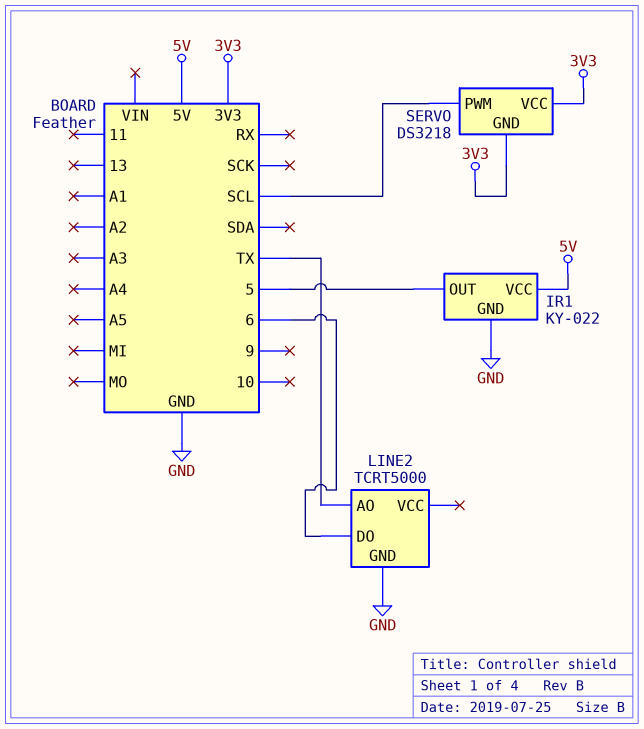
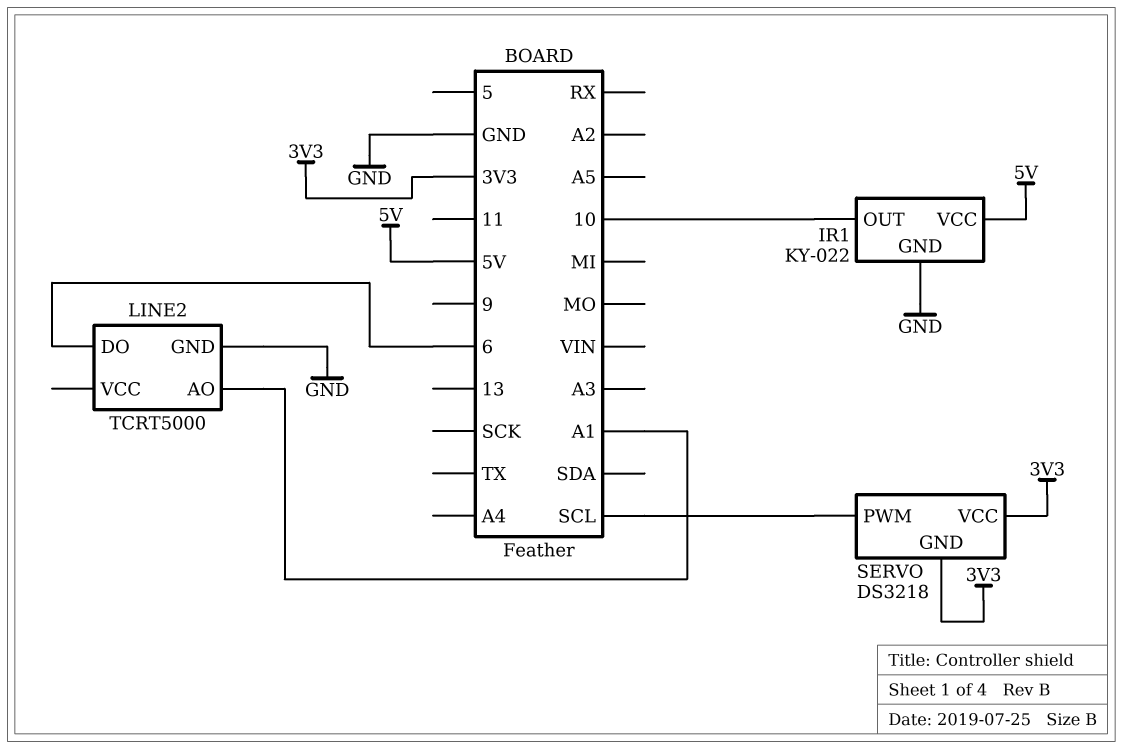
IR1 pin OUT: 5 -> 10
LINE2 pin AO: TX -> A1

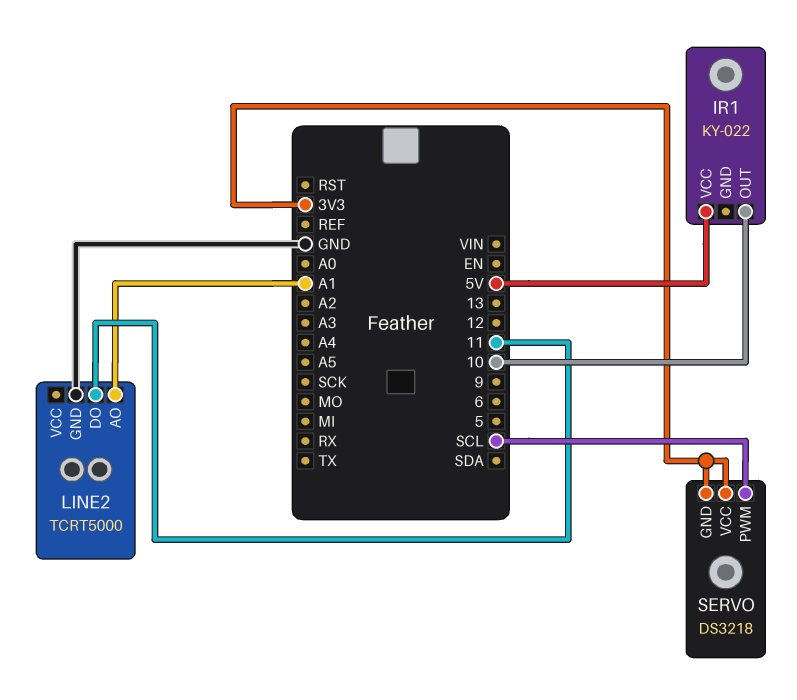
IR1 pin GND: GND -> none
LINE2 pin DO: 6 -> 11

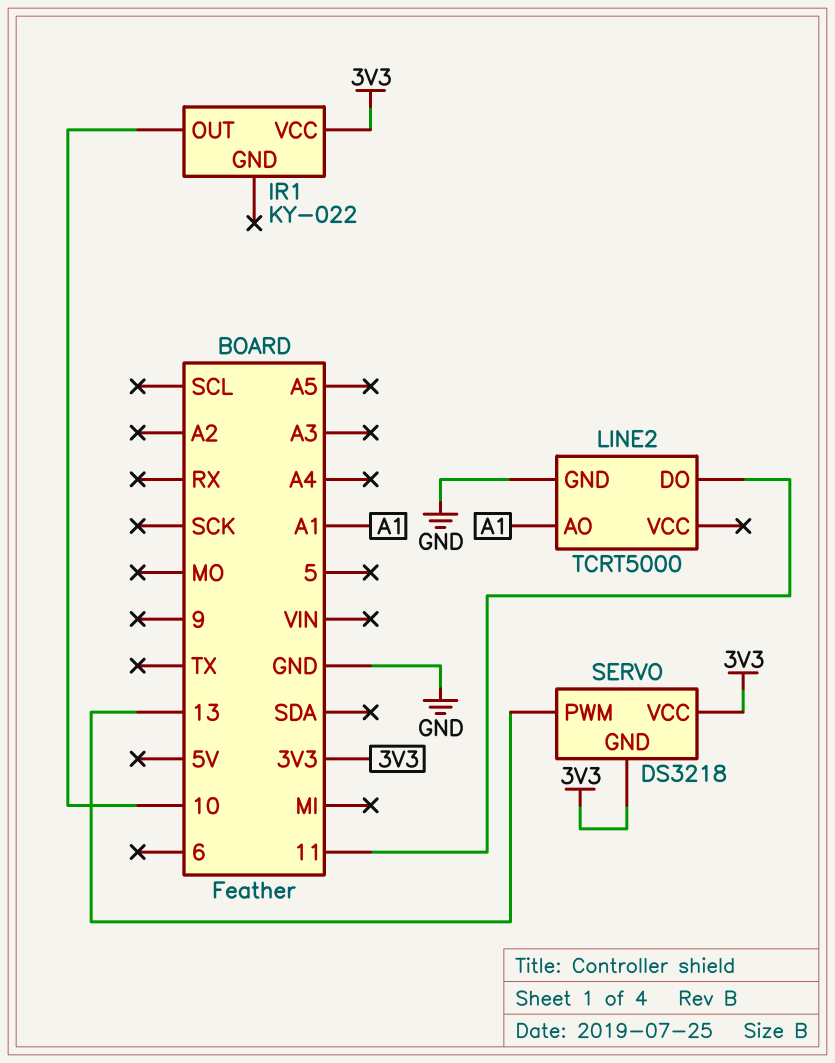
IR1 pin VCC: 5V -> 3V3
SERVO pin PWM: SCL -> 13

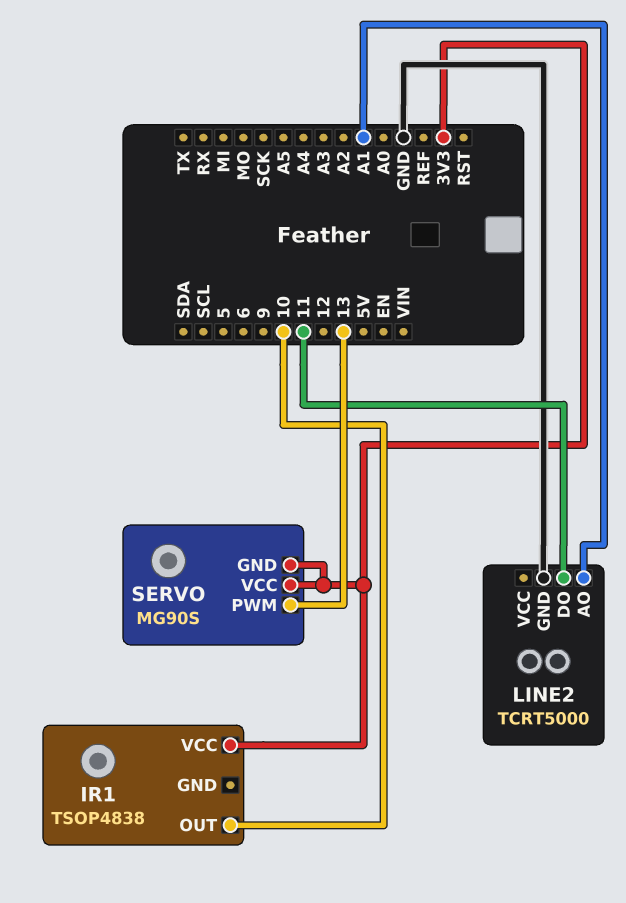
IR1: KY-022 -> TSOP4838
SERVO: DS3218 -> MG90S

